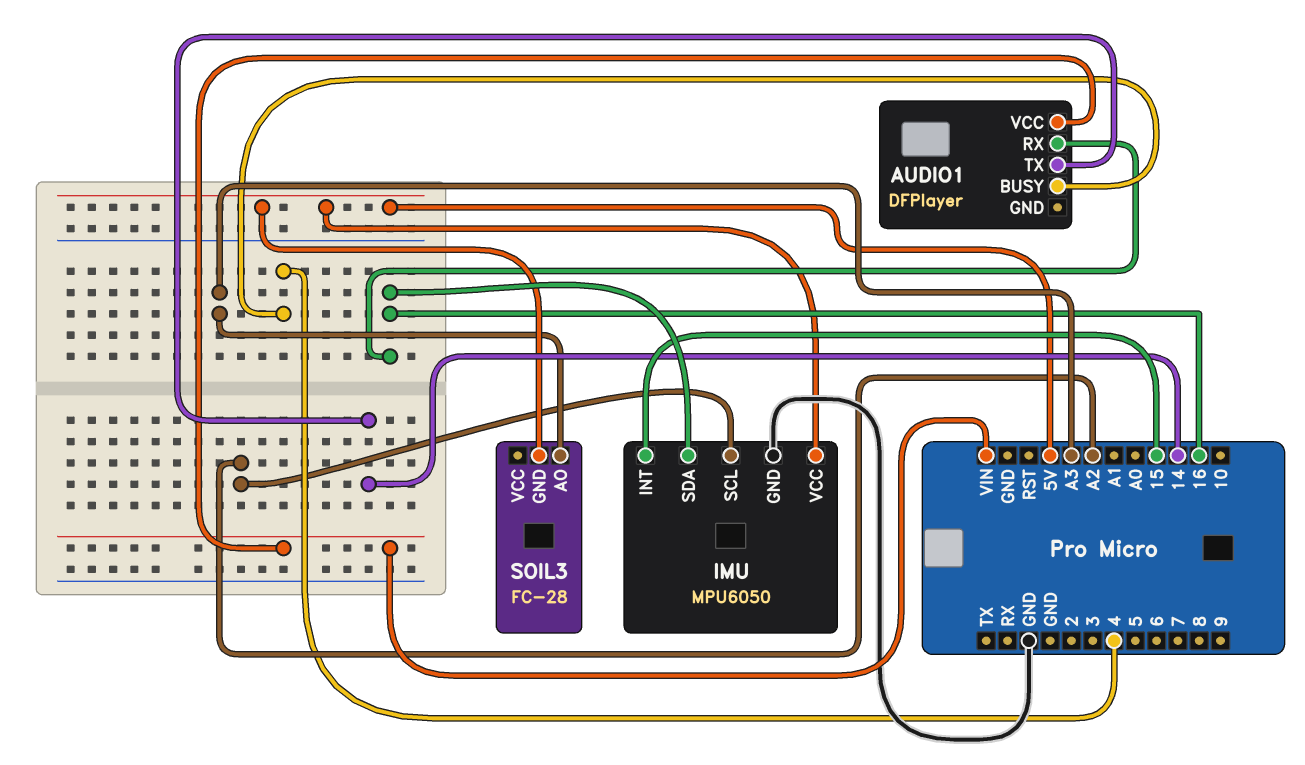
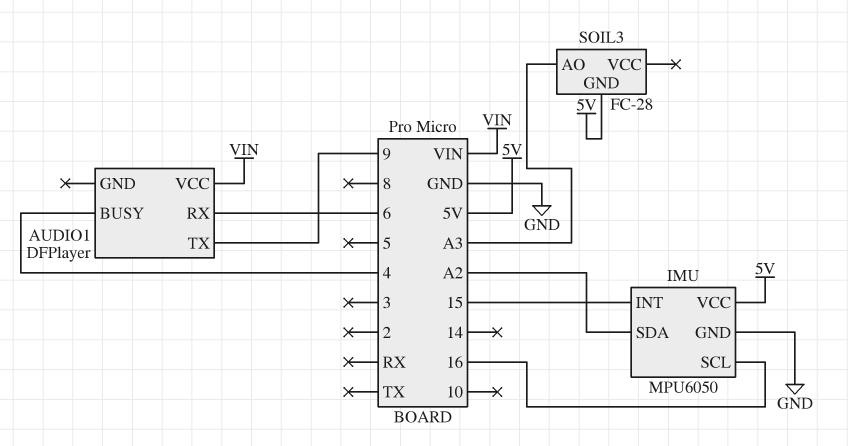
AUDIO1 pin RX: 16 -> 6
AUDIO1 pin TX: 14 -> 9
IMU pin SCL: A2 -> 16
IMU pin SDA: 16 -> A2

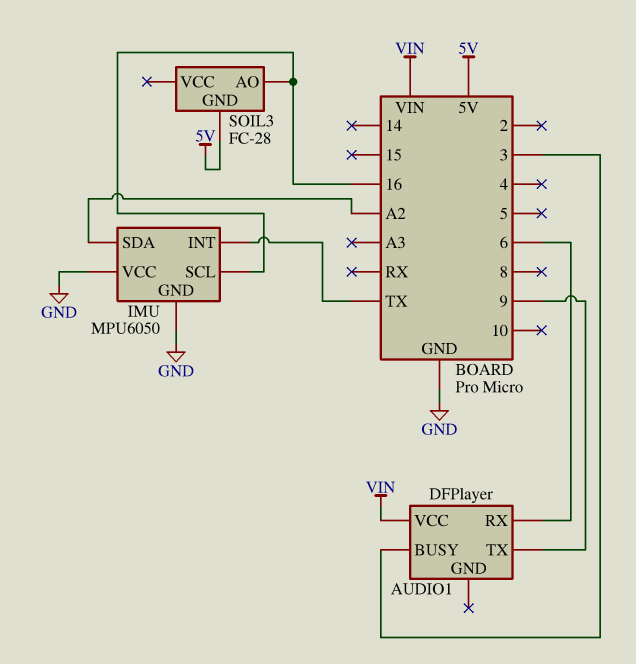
AUDIO1 pin BUSY: 4 -> 3
IMU pin INT: 15 -> TX
IMU pin VCC: 5V -> GND
SOIL3 pin AO: A3 -> 16

